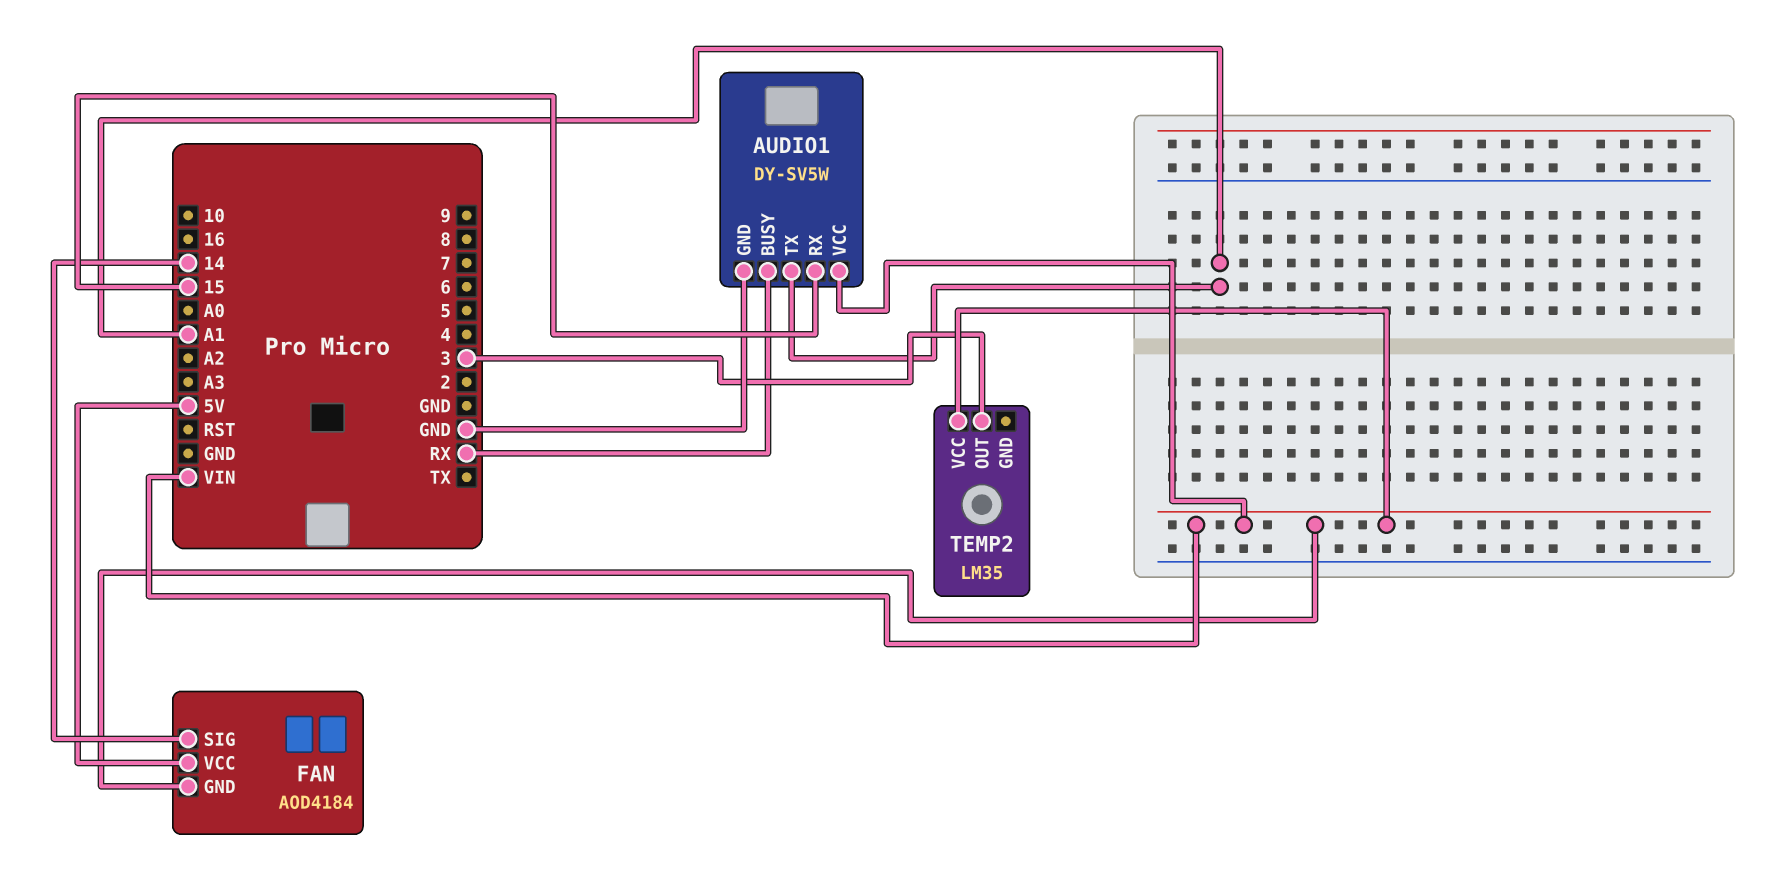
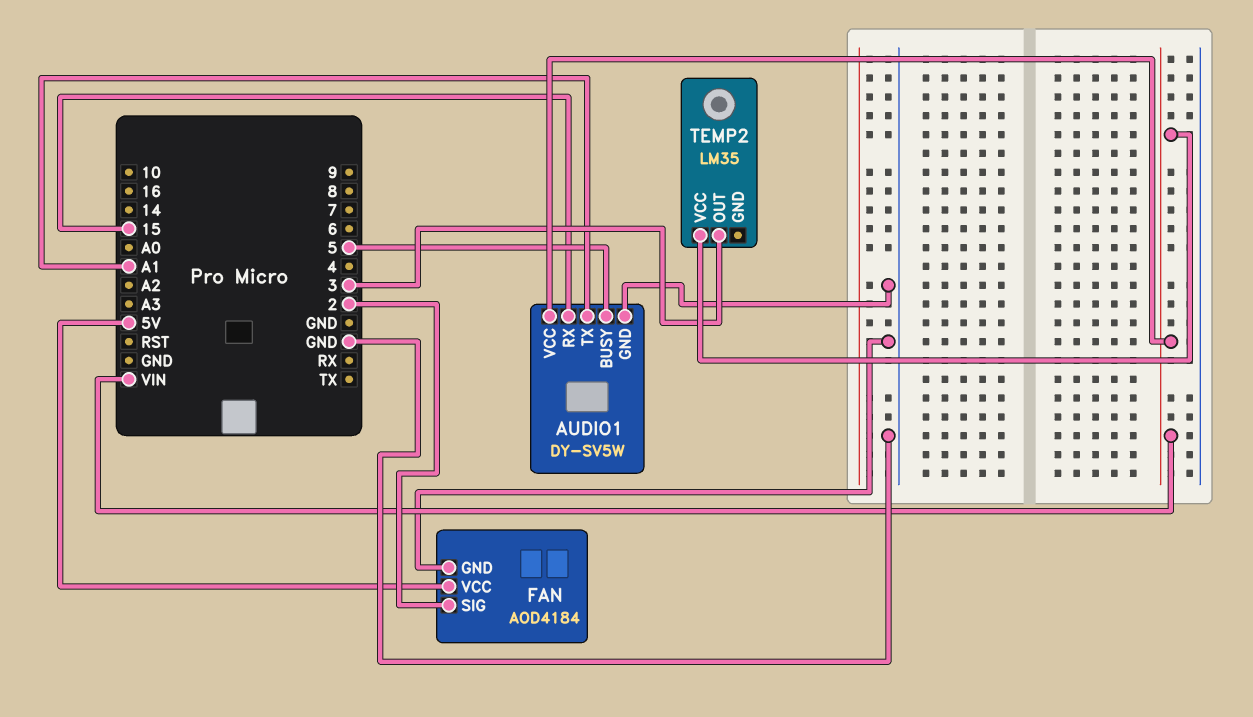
AUDIO1 pin BUSY: RX -> 5
FAN pin GND: VIN -> GND
FAN pin SIG: 14 -> 2

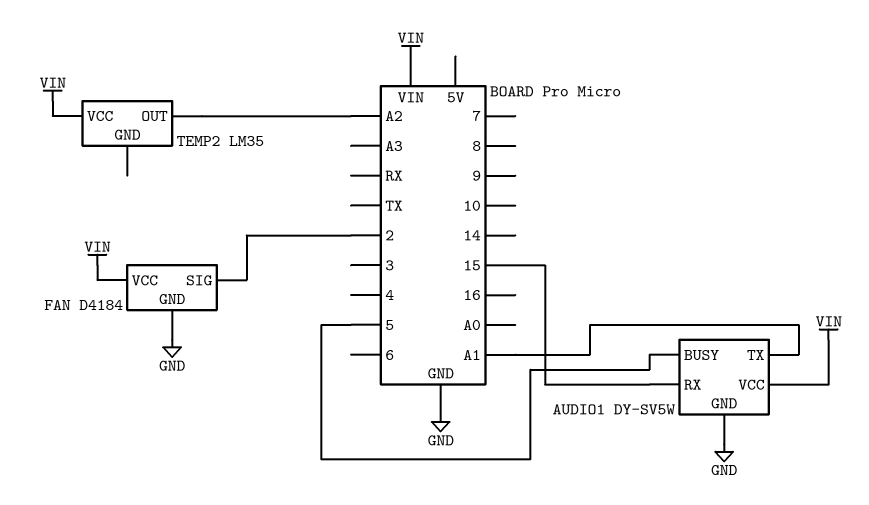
FAN: AOD4184 -> D4184
FAN pin VCC: 5V -> VIN
TEMP2 pin OUT: 3 -> A2

